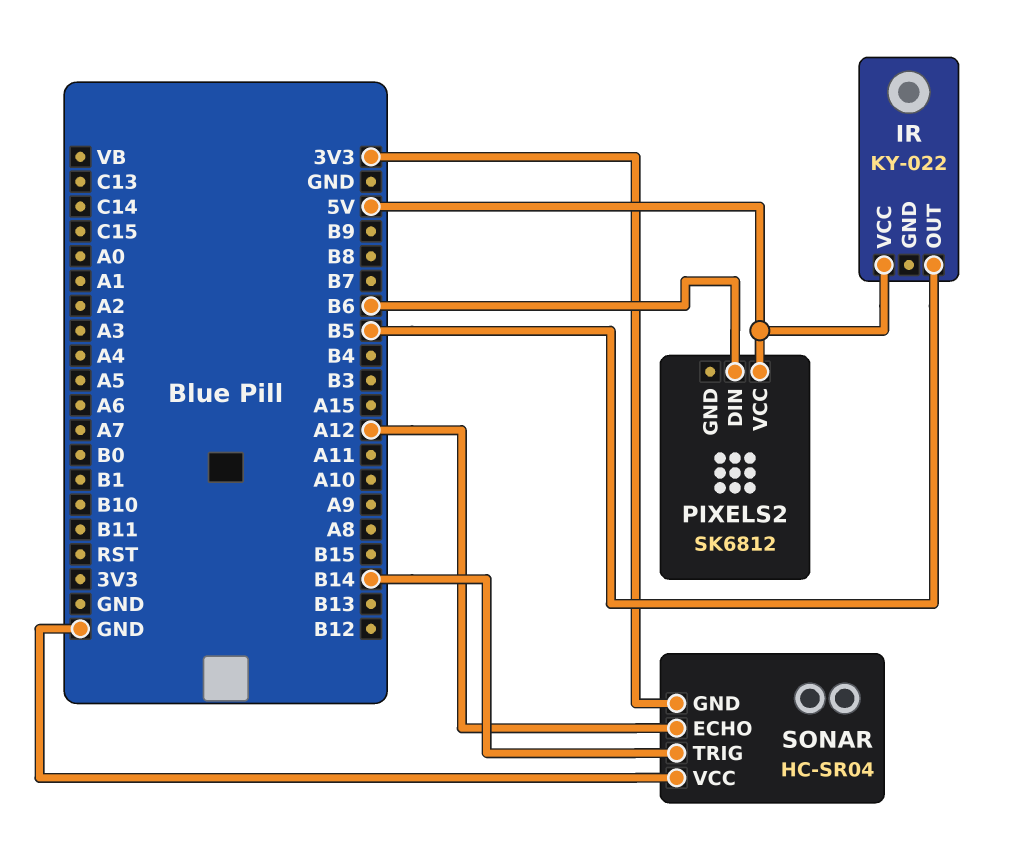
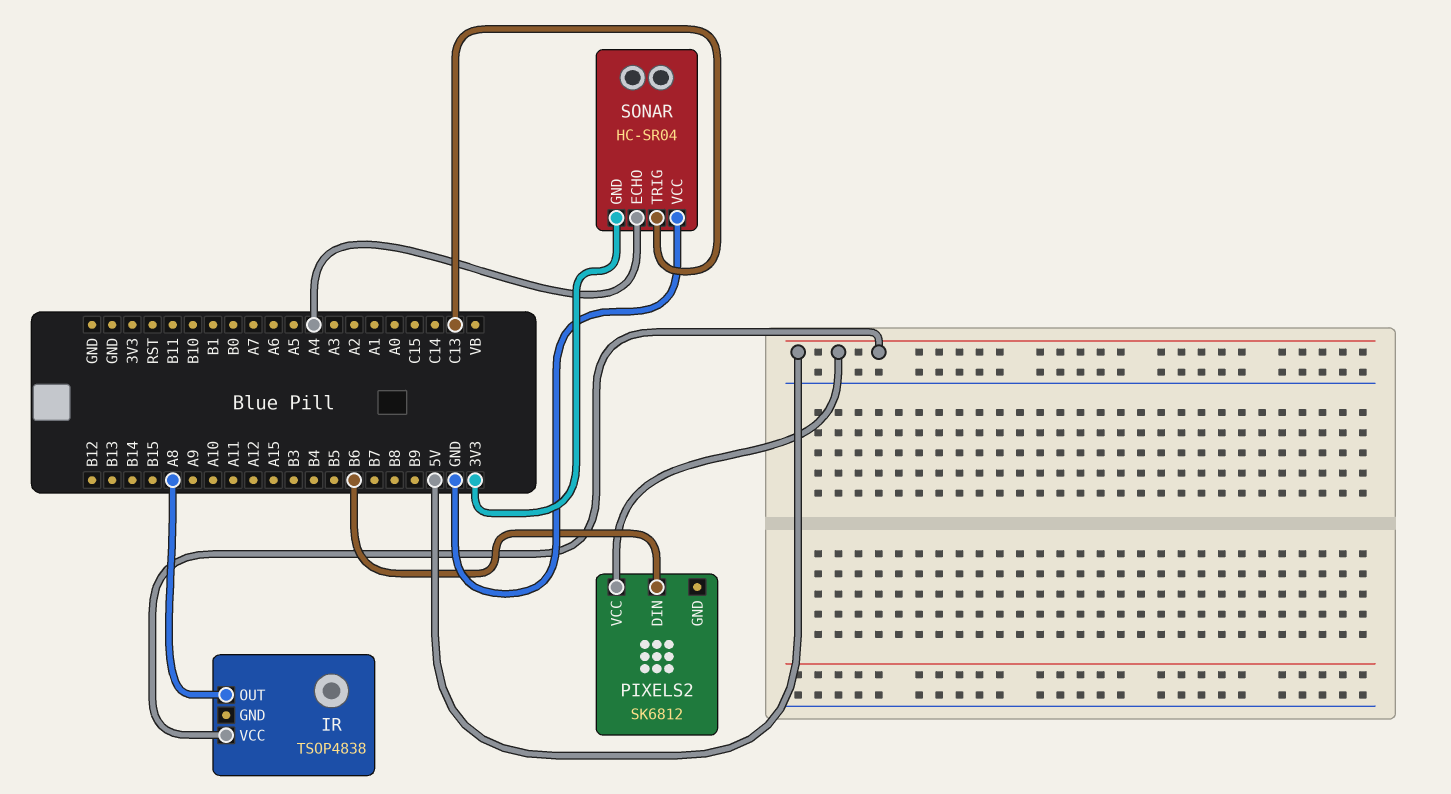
IR: KY-022 -> TSOP4838
IR pin OUT: B5 -> A8
SONAR pin ECHO: A12 -> A4
SONAR pin TRIG: B14 -> C13

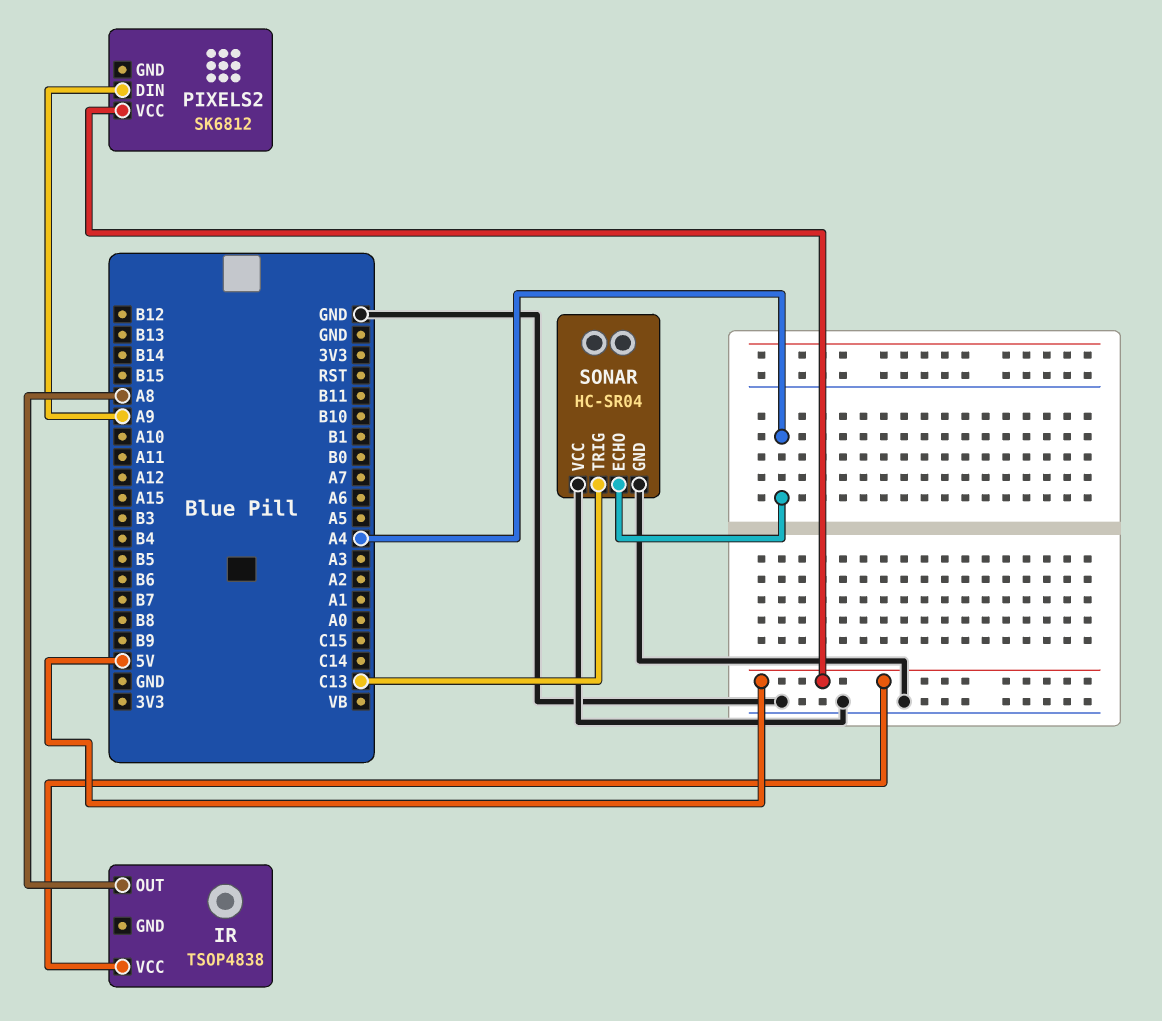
PIXELS2 pin DIN: B6 -> A9
SONAR pin GND: 3V3 -> GND

